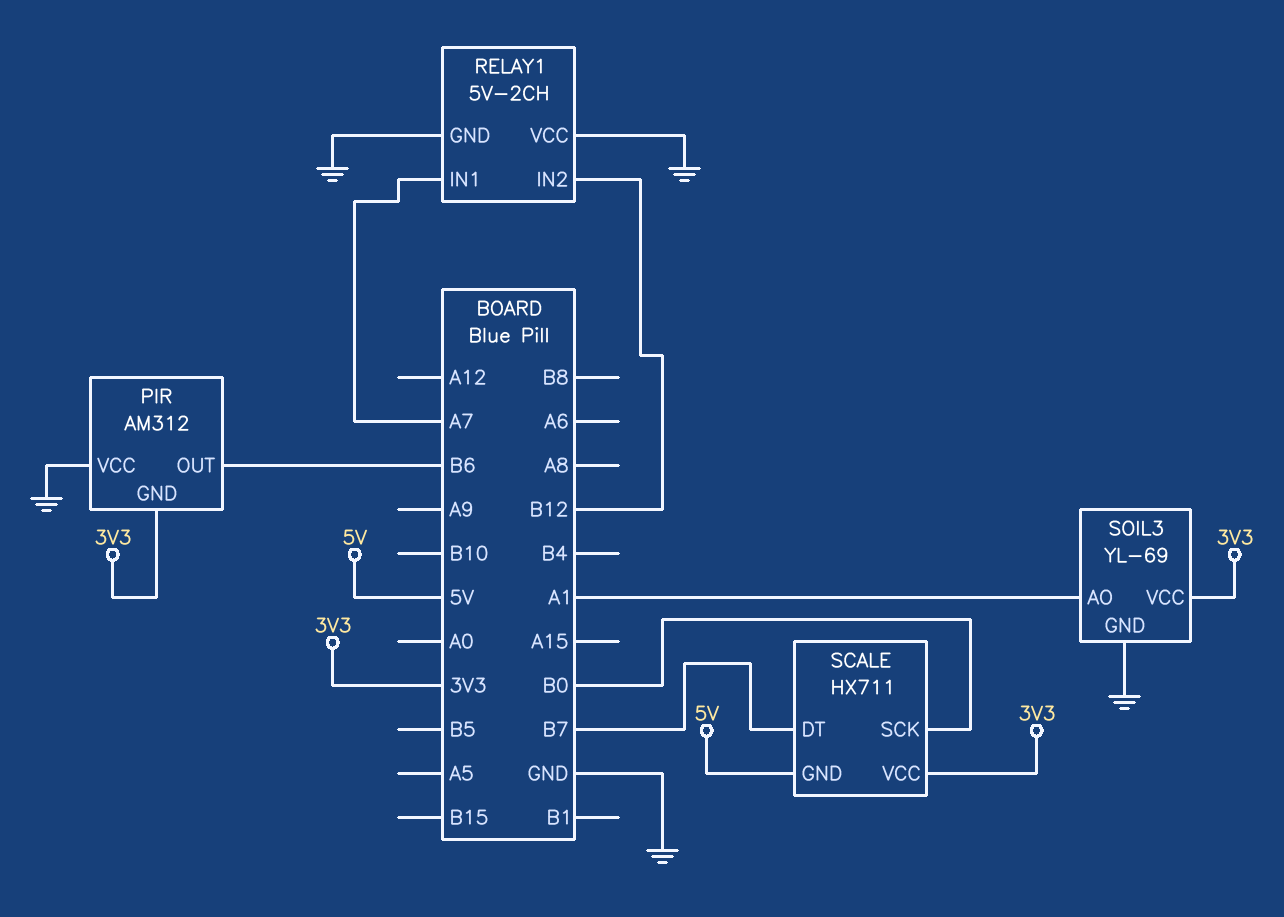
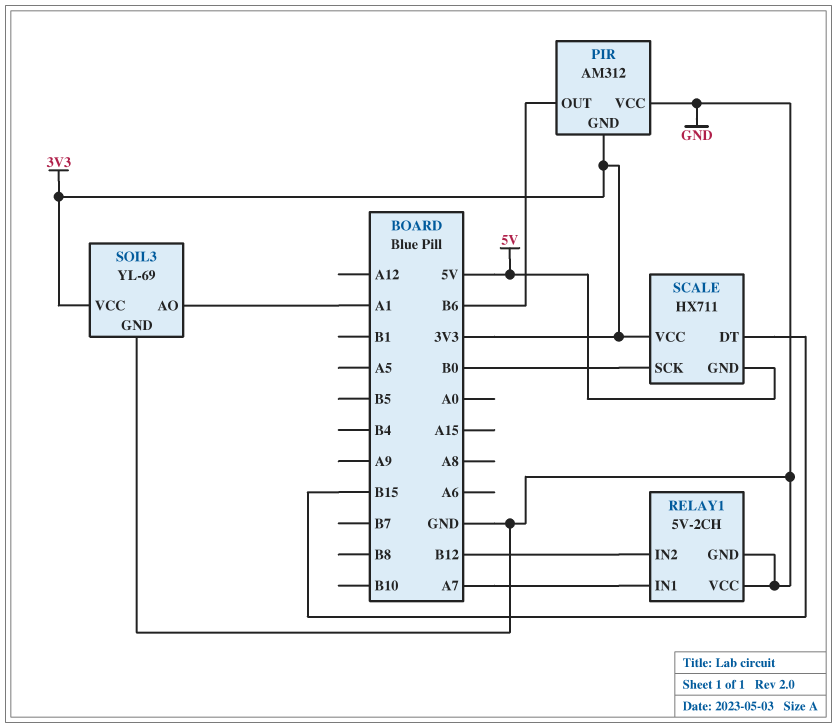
SCALE pin DT: B7 -> B15

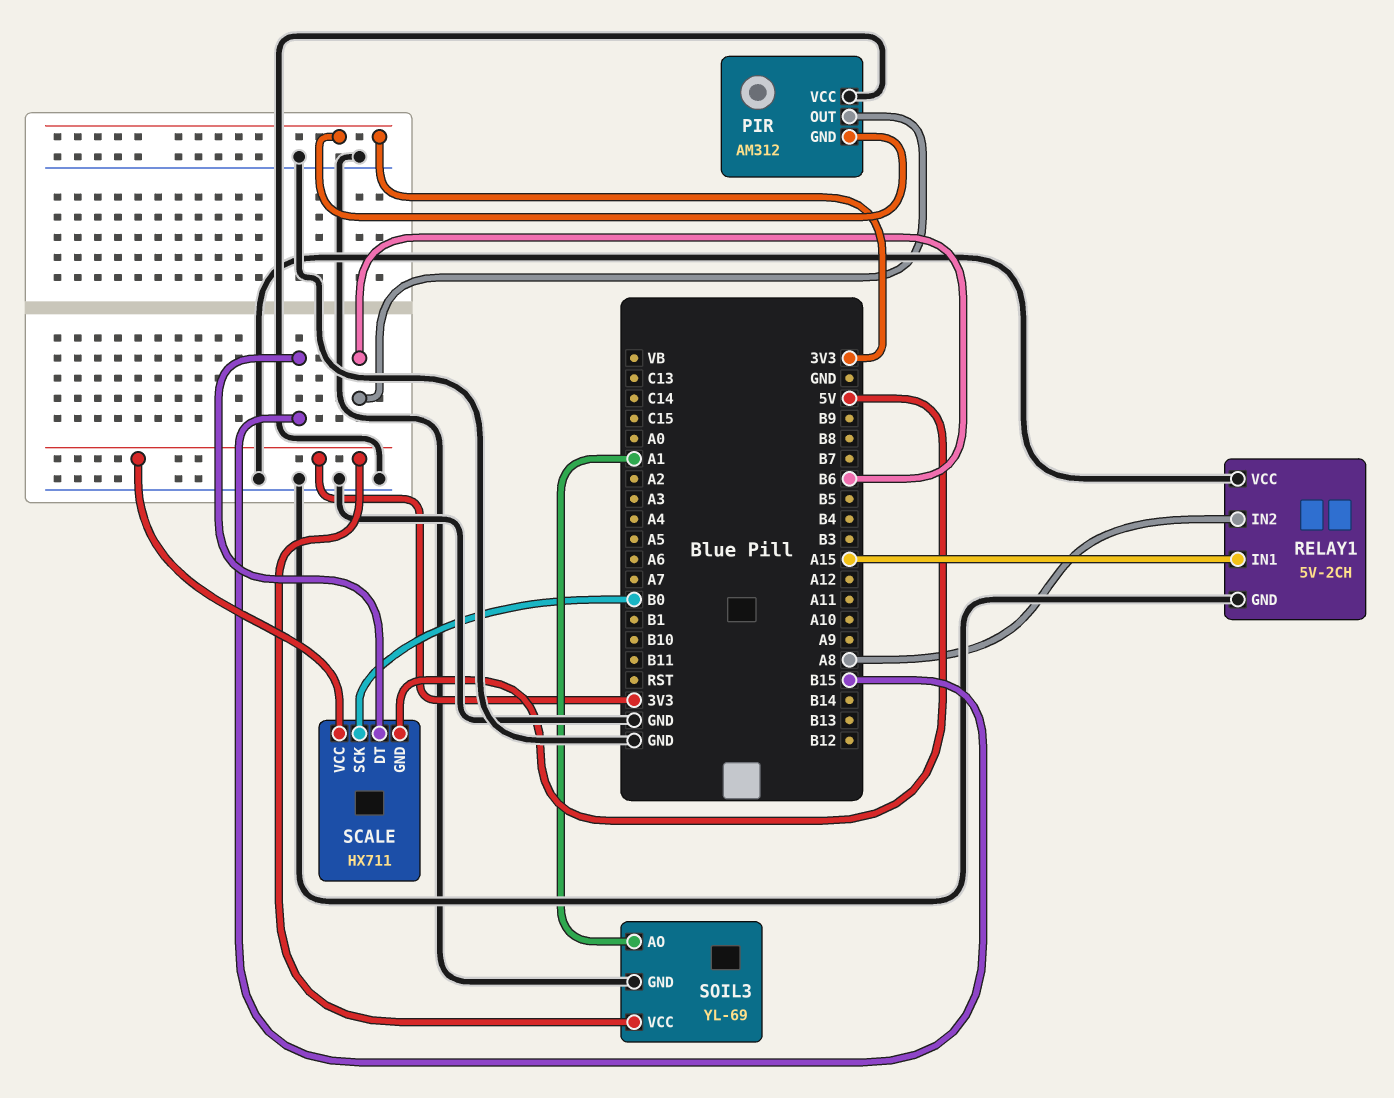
RELAY1 pin IN1: A7 -> A15
RELAY1 pin IN2: B12 -> A8

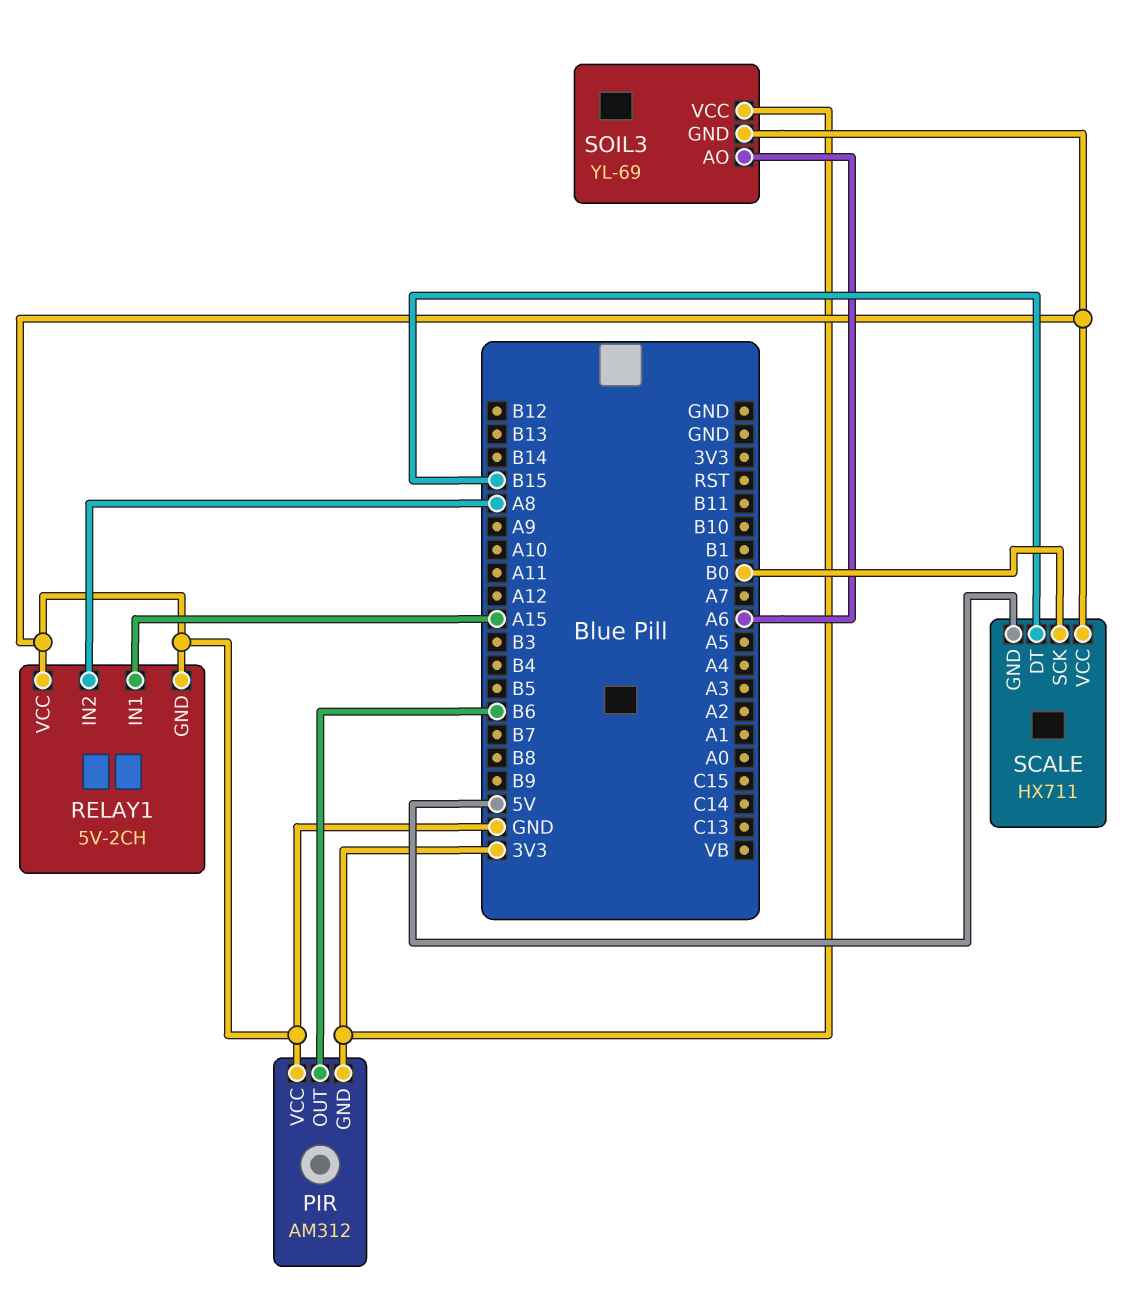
SCALE pin VCC: 3V3 -> GND
SOIL3 pin AO: A1 -> A6

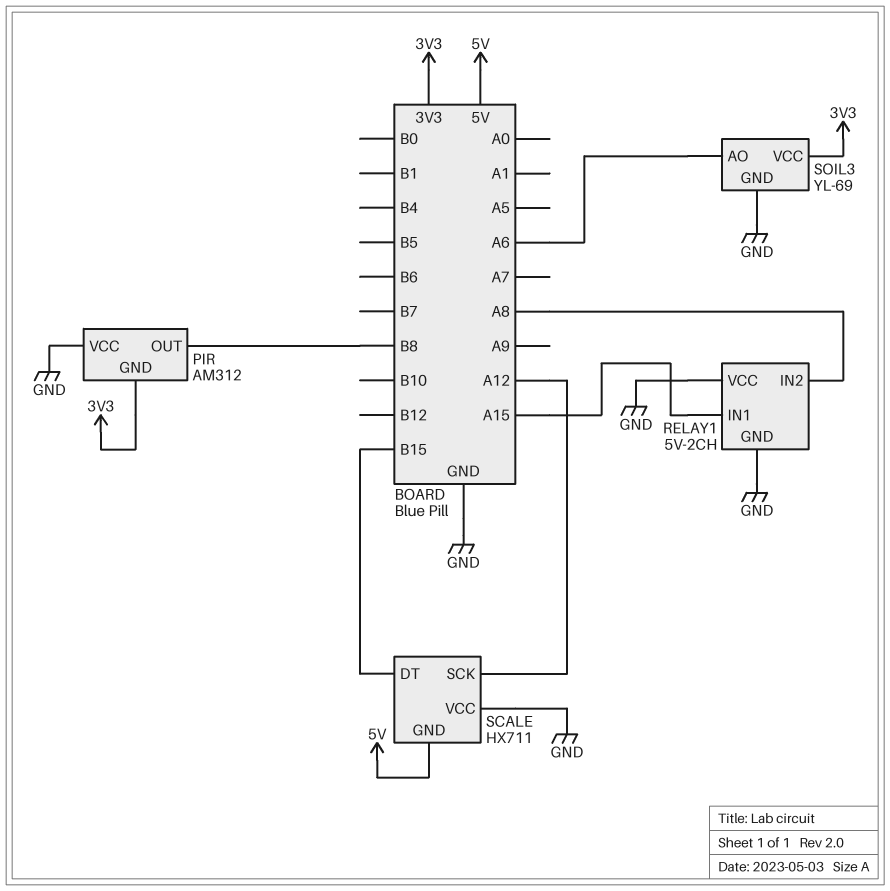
PIR pin OUT: B6 -> B8
SCALE pin SCK: B0 -> A12

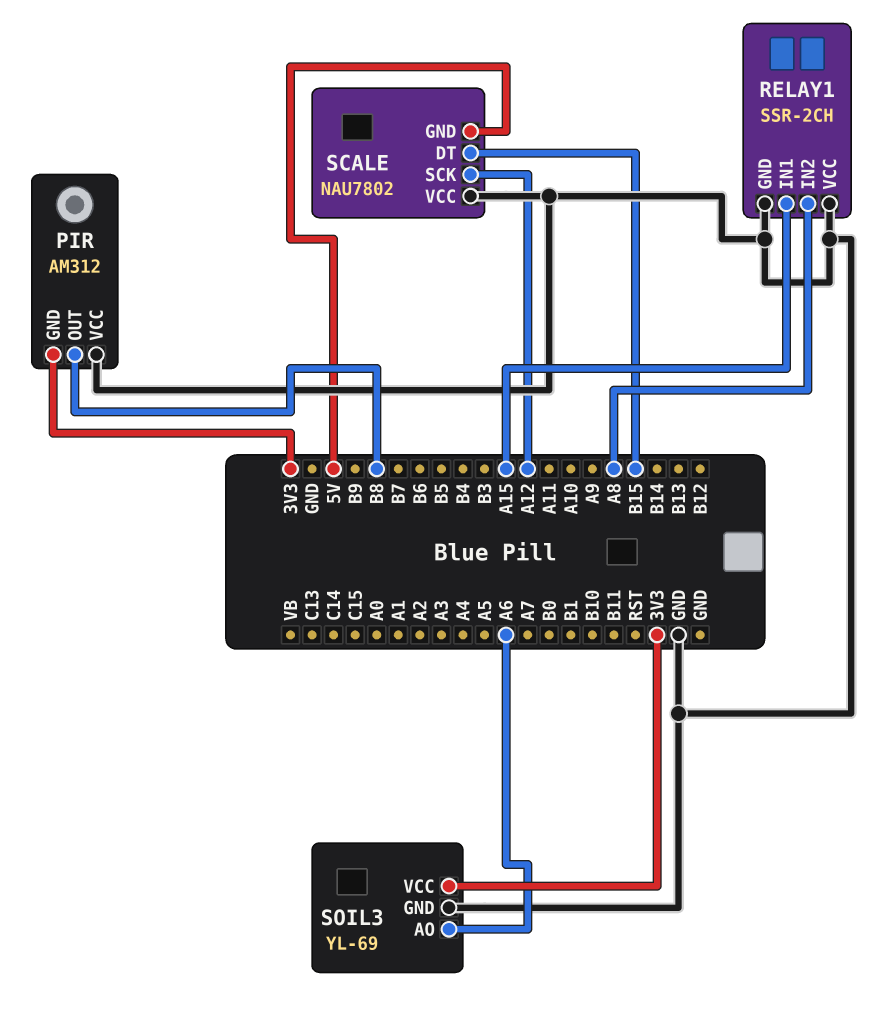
RELAY1: 5V-2CH -> SSR-2CH
SCALE: HX711 -> NAU7802

